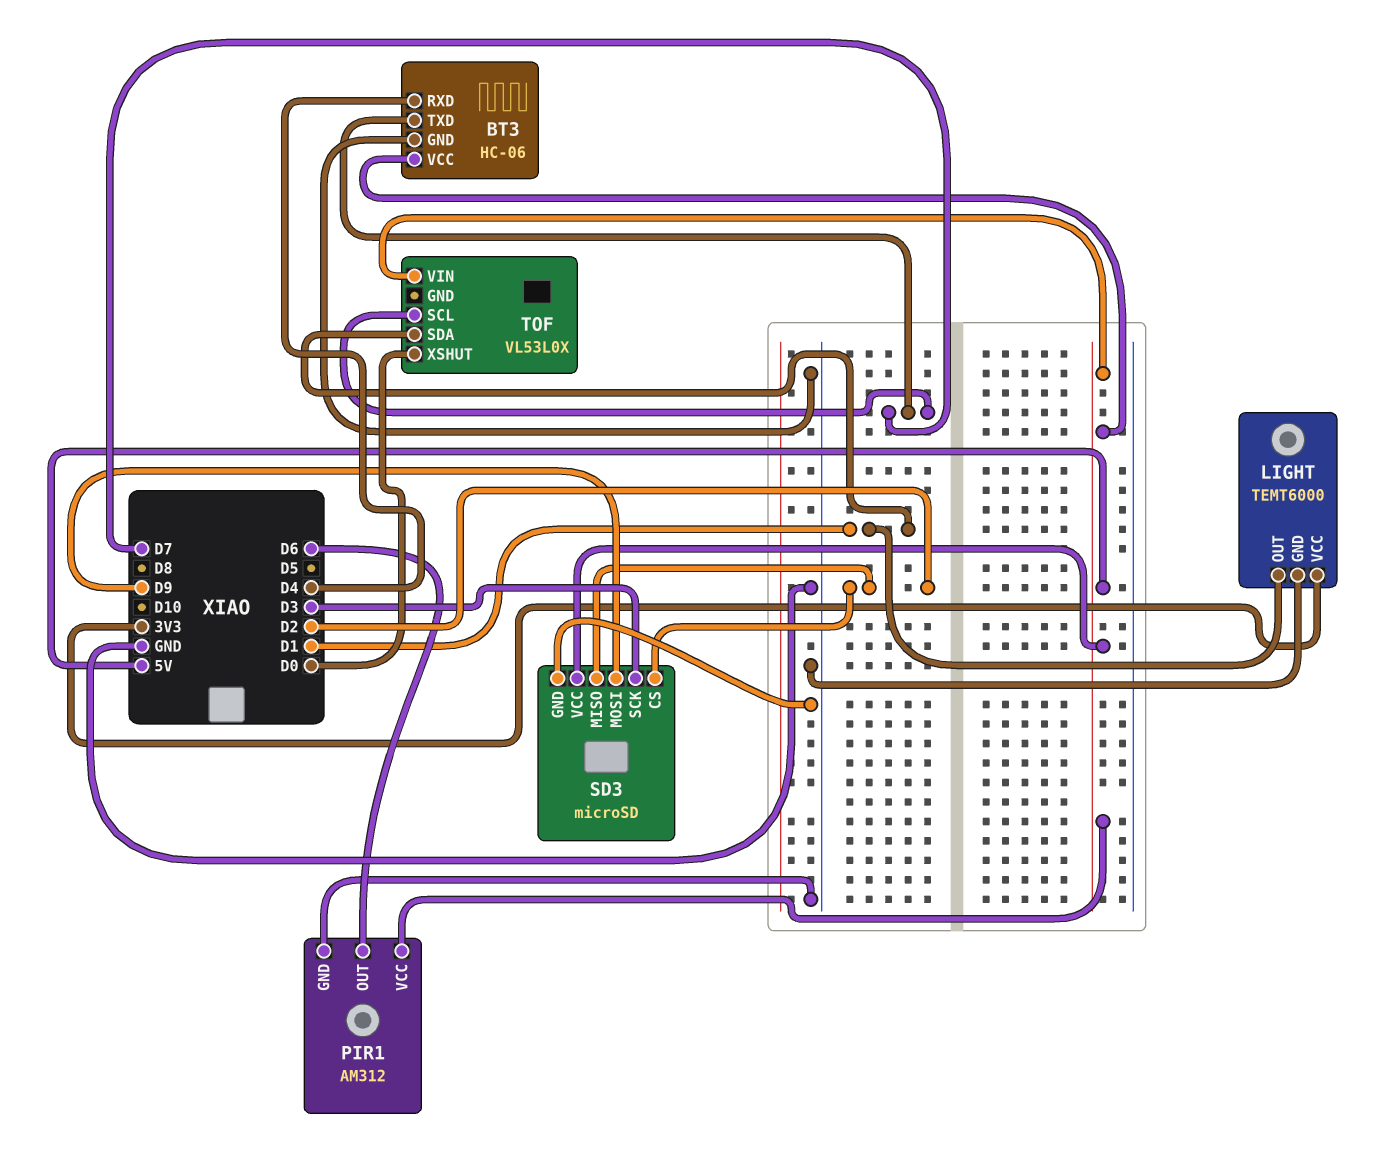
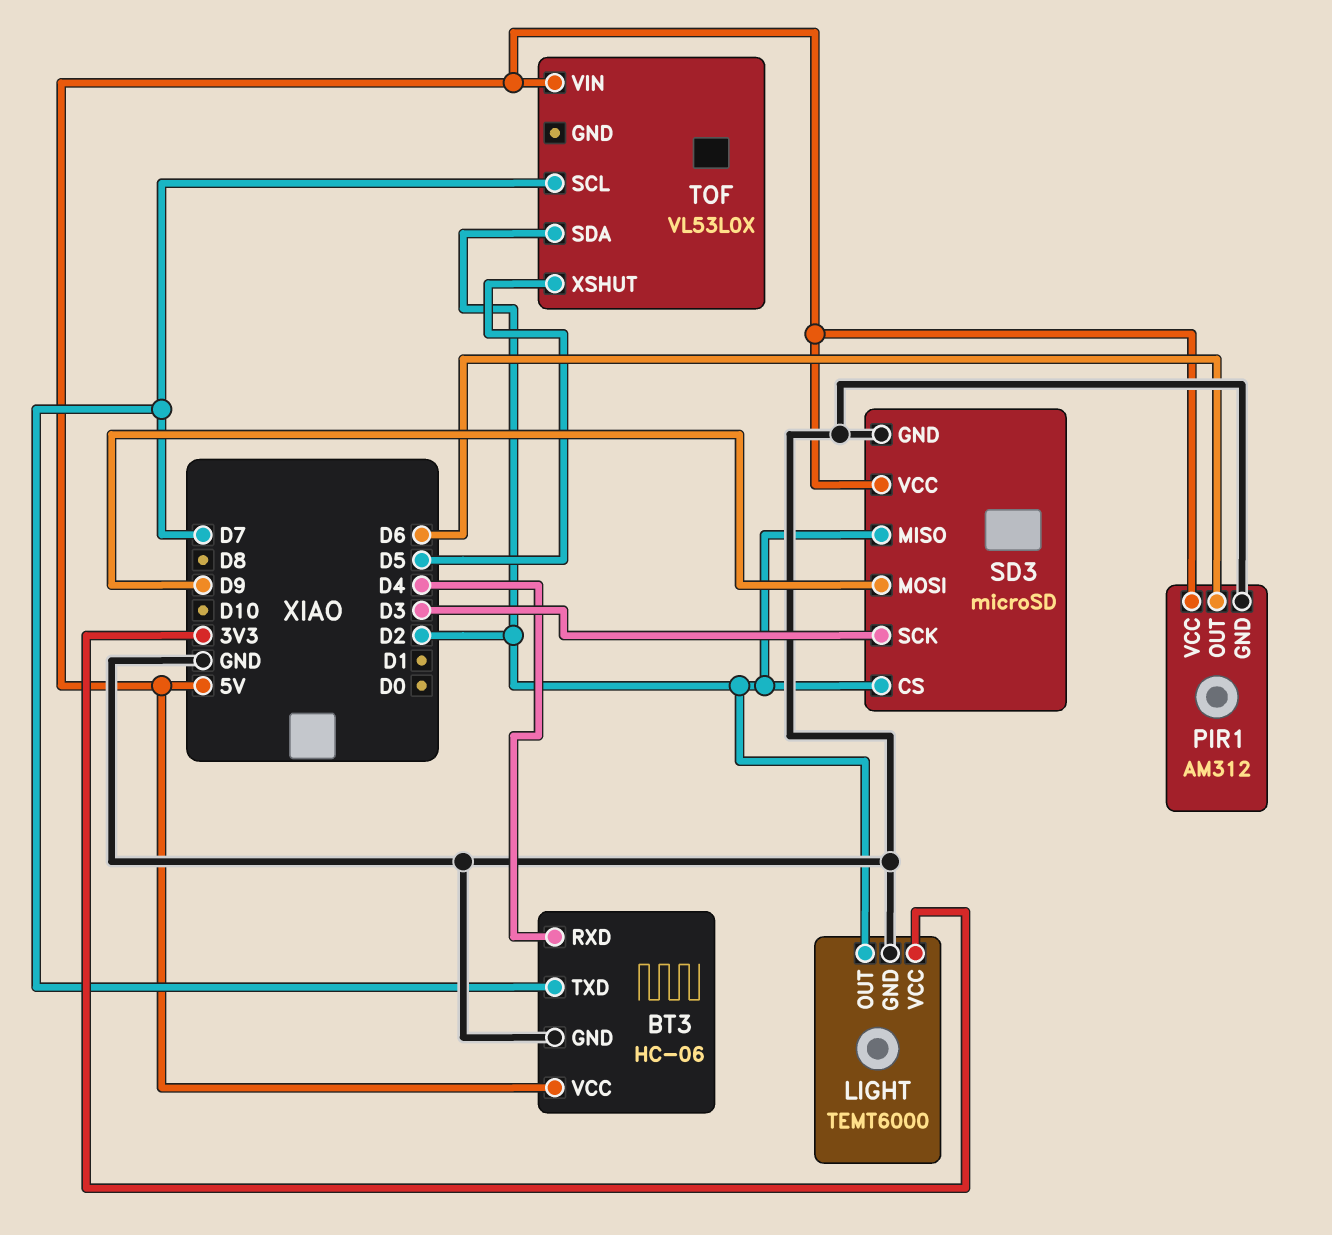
LIGHT pin OUT: D1 -> D2
TOF pin SDA: D1 -> D2
TOF pin XSHUT: D0 -> D5

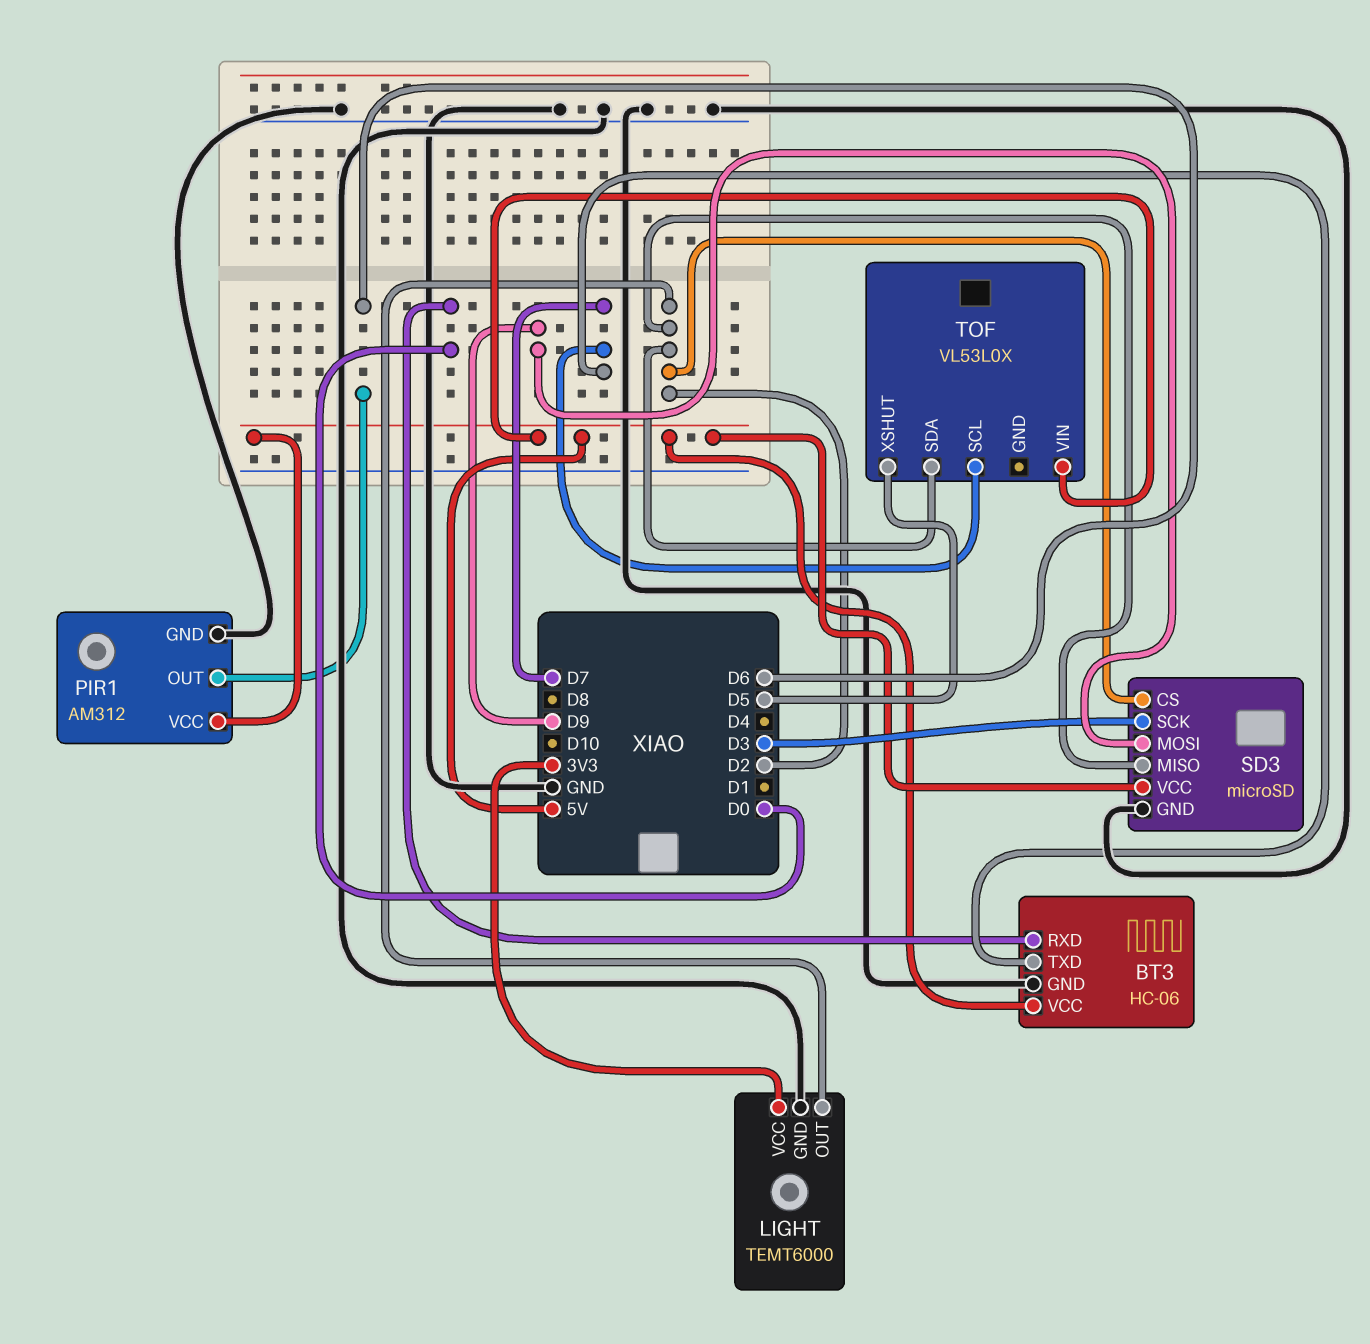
BT3 pin RXD: D4 -> D0

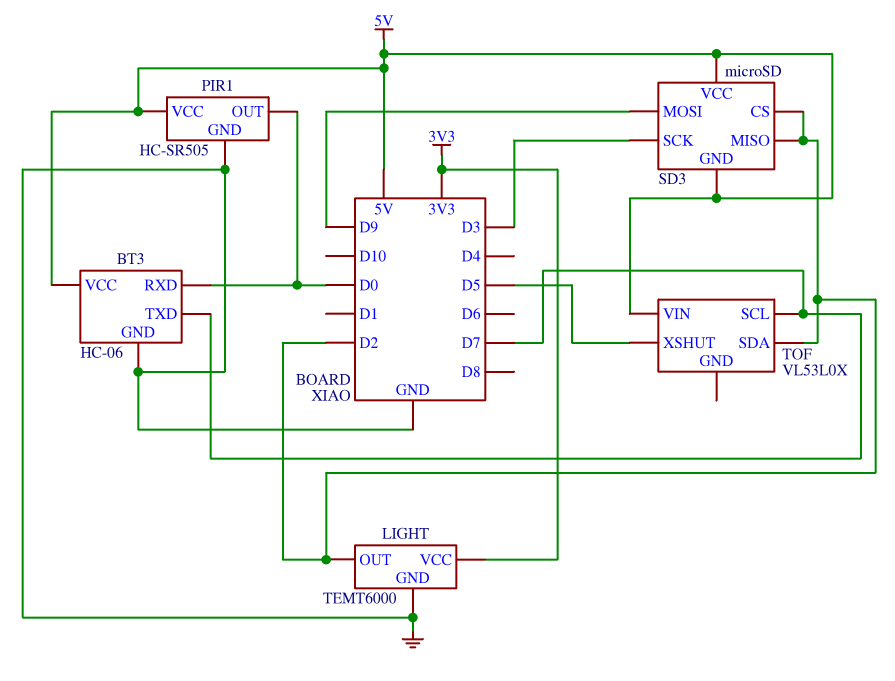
PIR1: AM312 -> HC-SR505
PIR1 pin OUT: D6 -> D0
SD3 pin GND: GND -> 5V

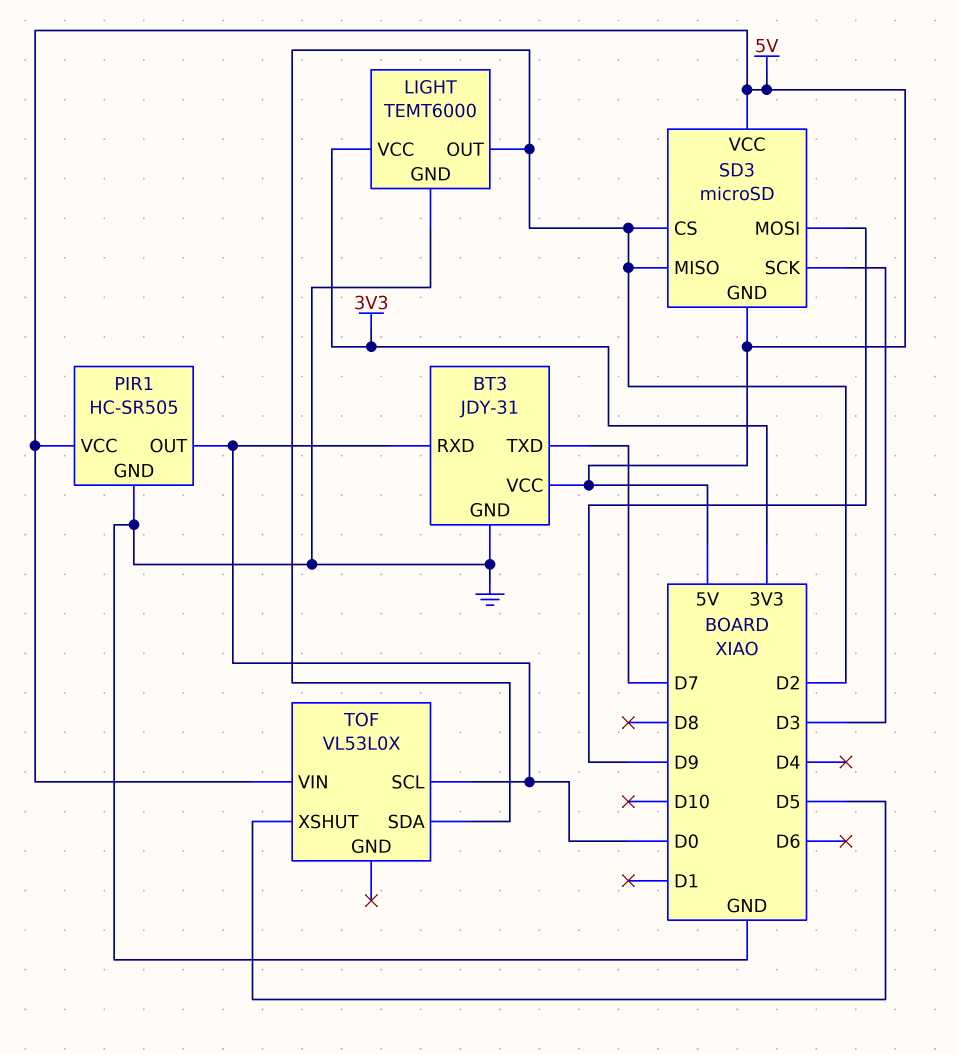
BT3: HC-06 -> JDY-31
TOF pin SCL: D7 -> D0

